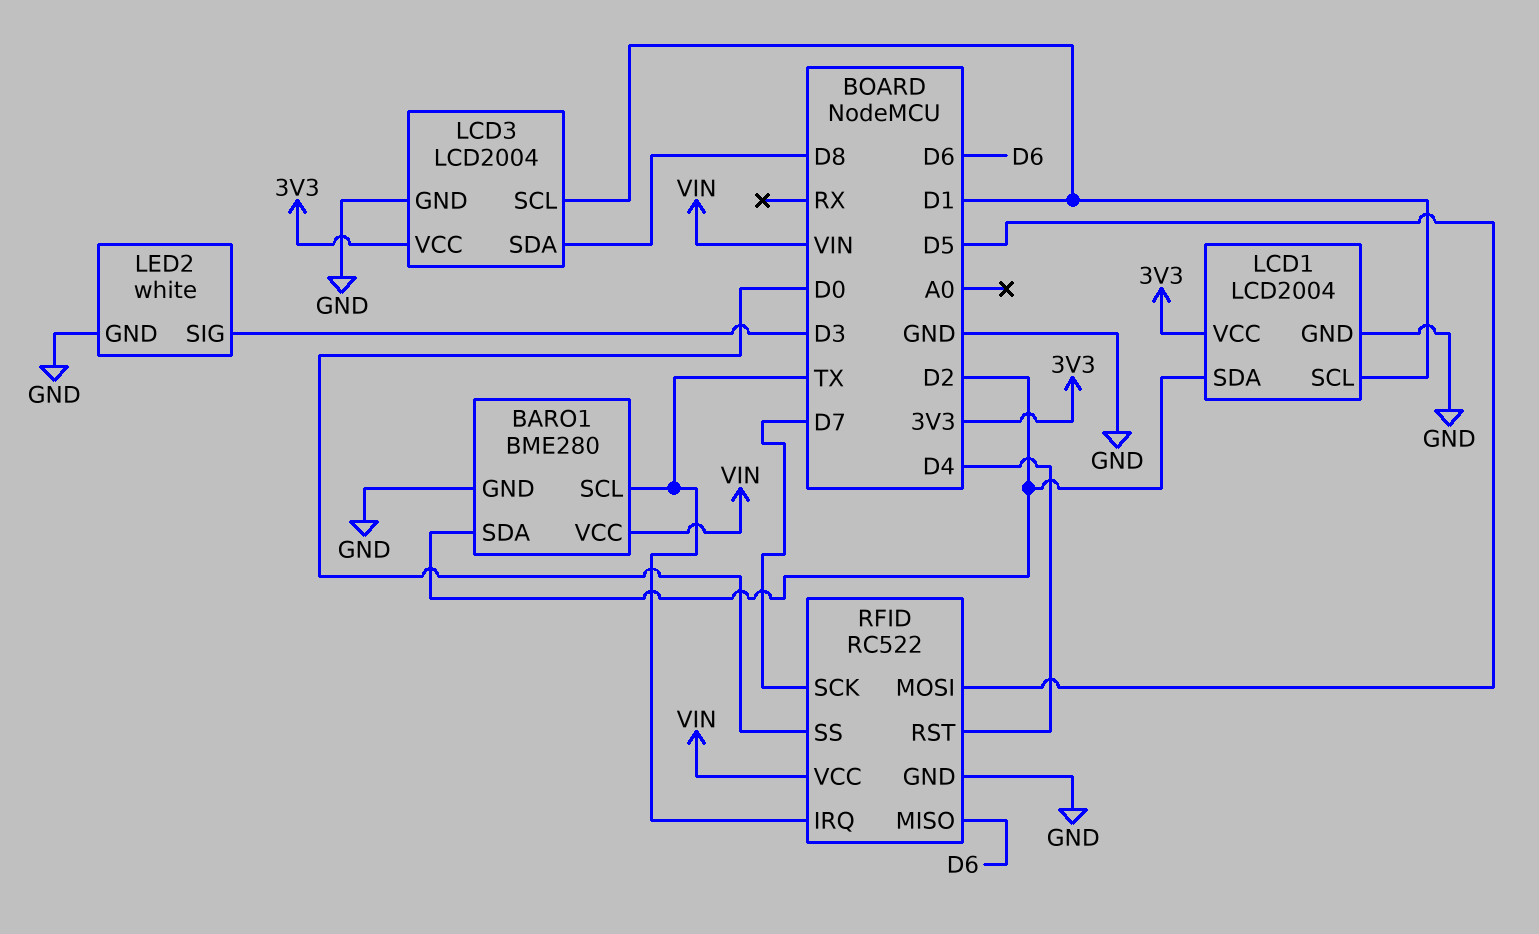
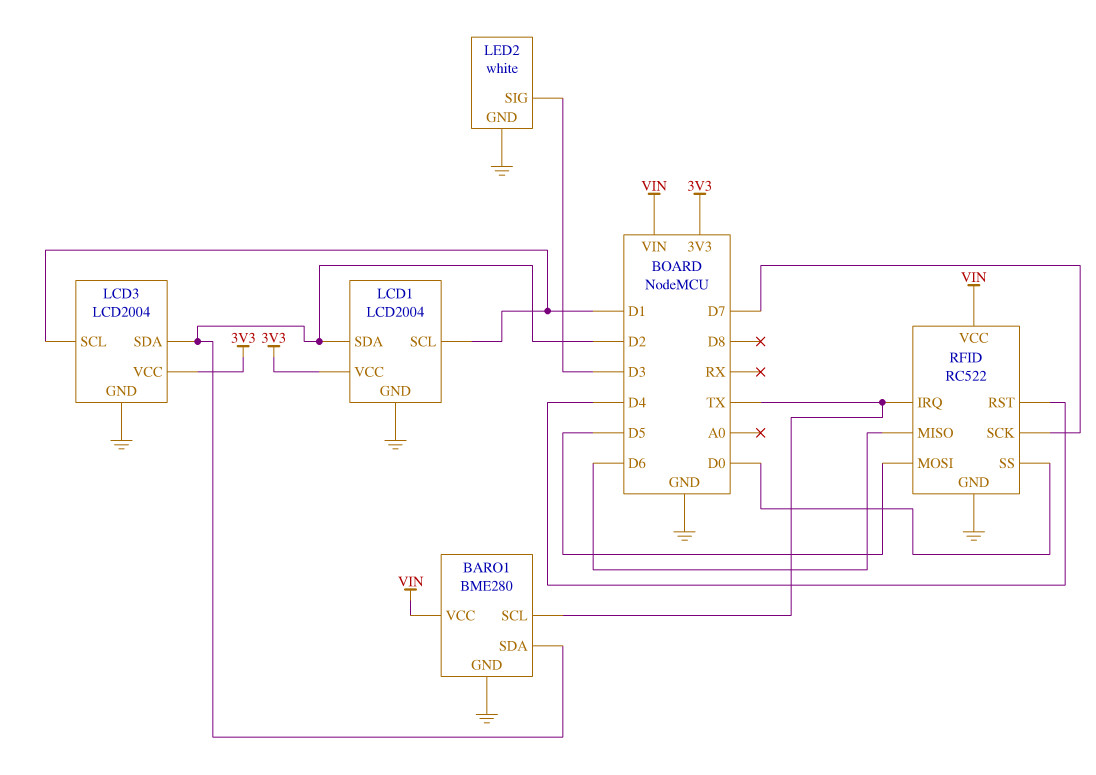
LCD3 pin SDA: D8 -> D2

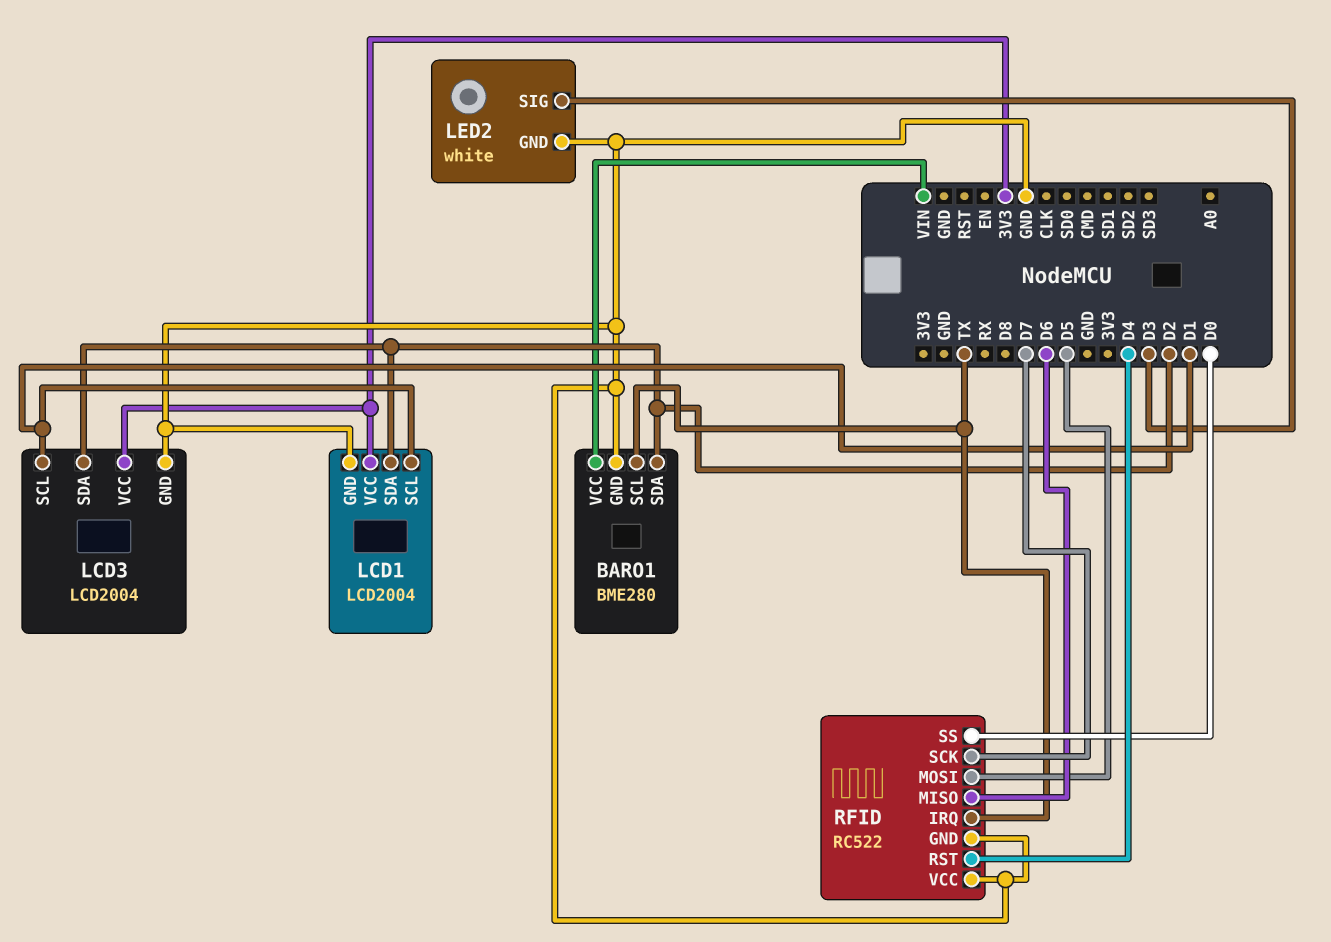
RFID pin VCC: VIN -> GND

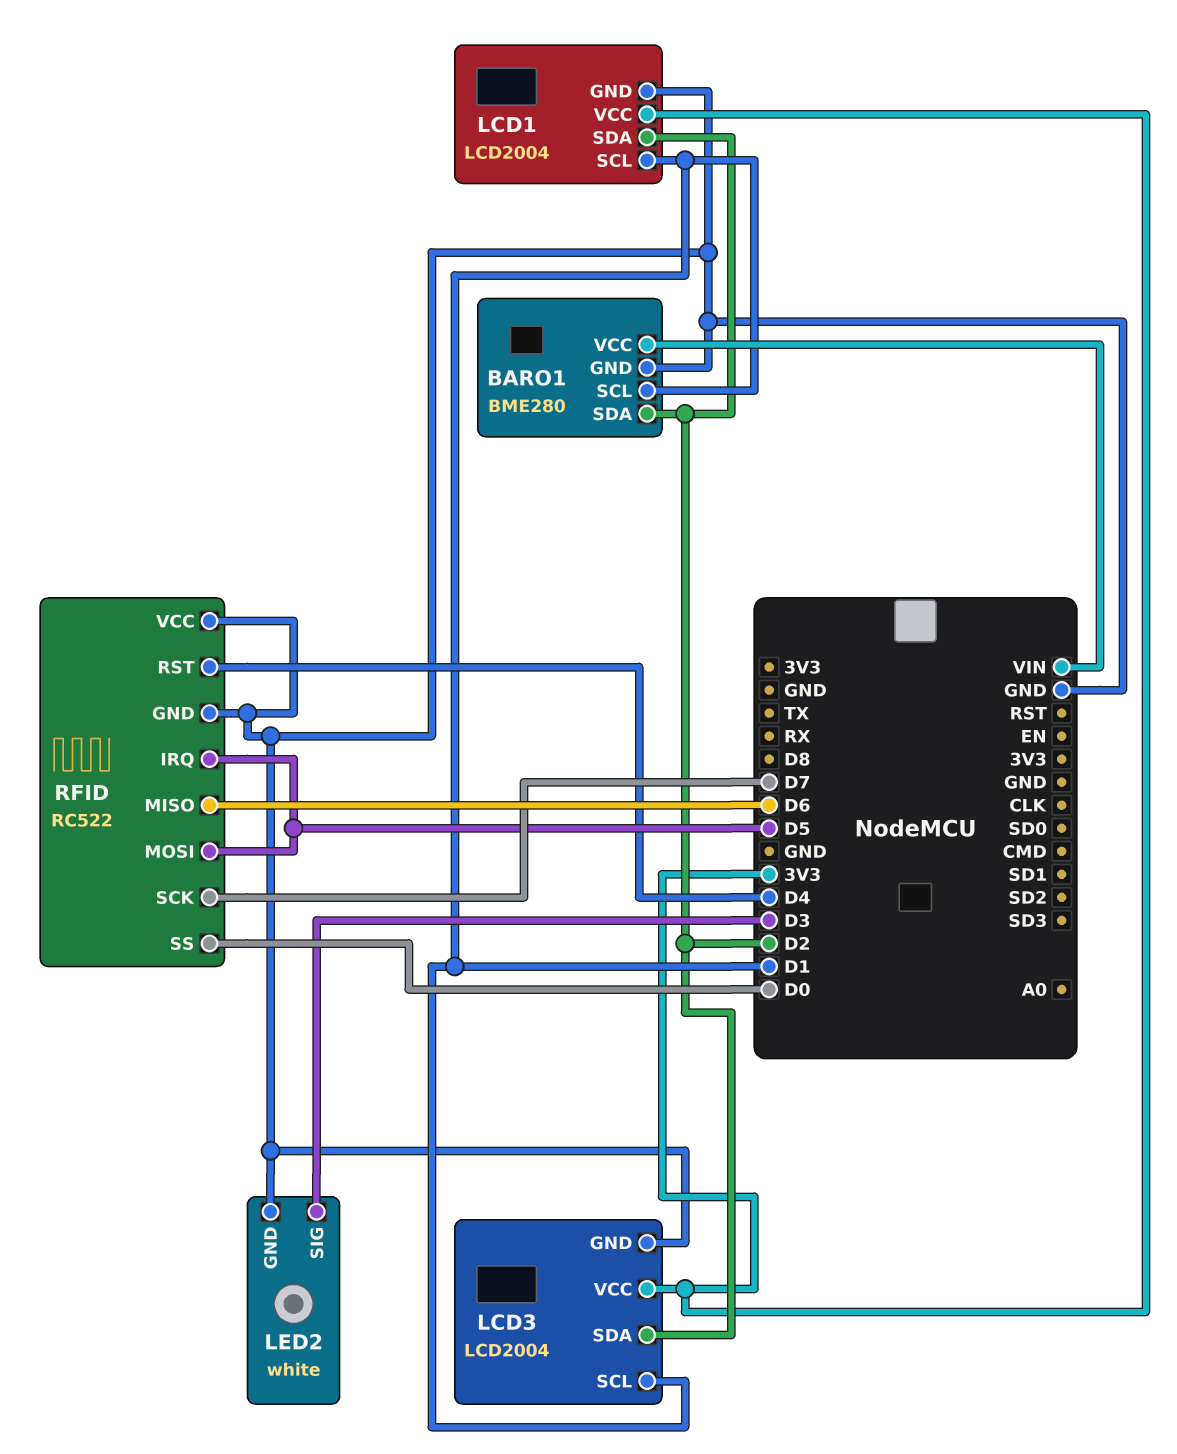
BARO1 pin SCL: TX -> D1
RFID pin IRQ: TX -> D5

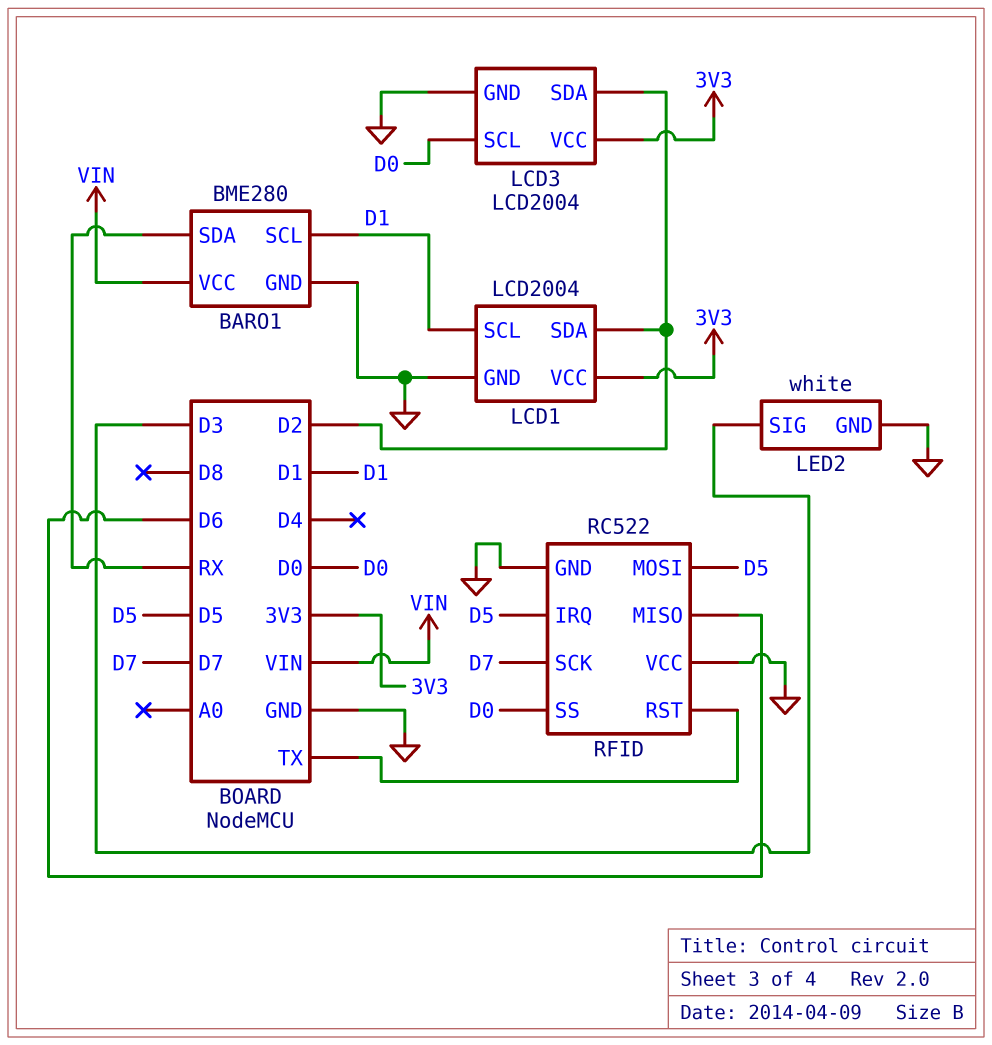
BARO1 pin SDA: D2 -> RX
LCD3 pin SCL: D1 -> D0
RFID pin RST: D4 -> TX

